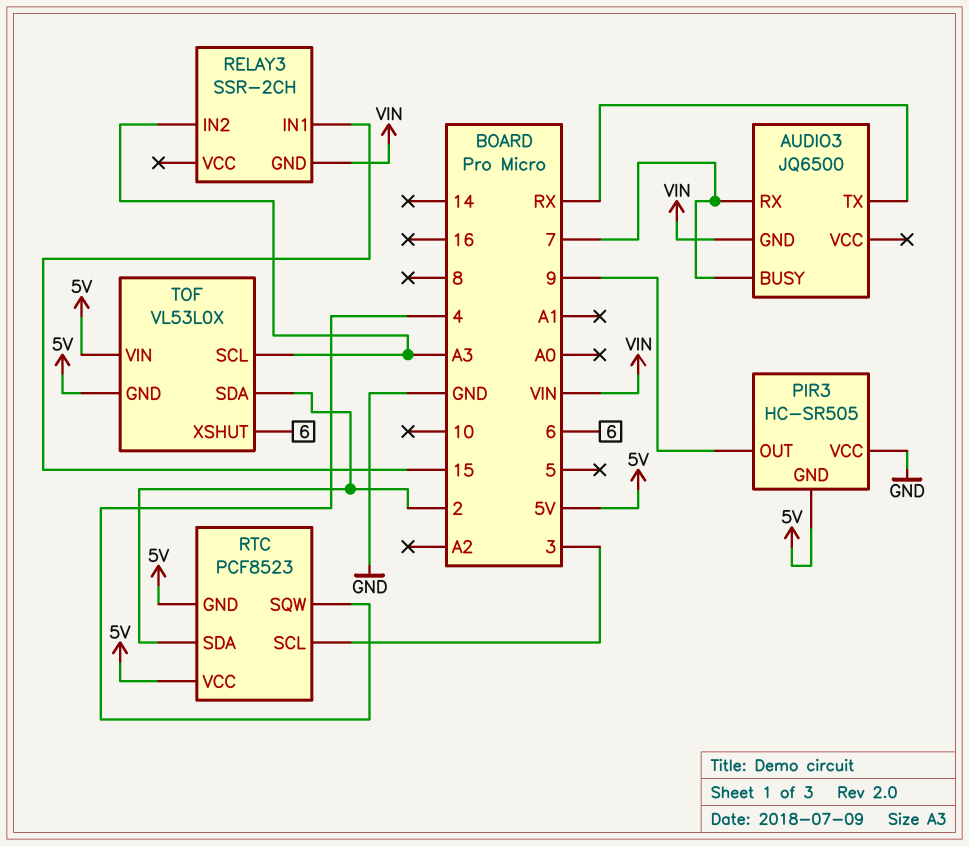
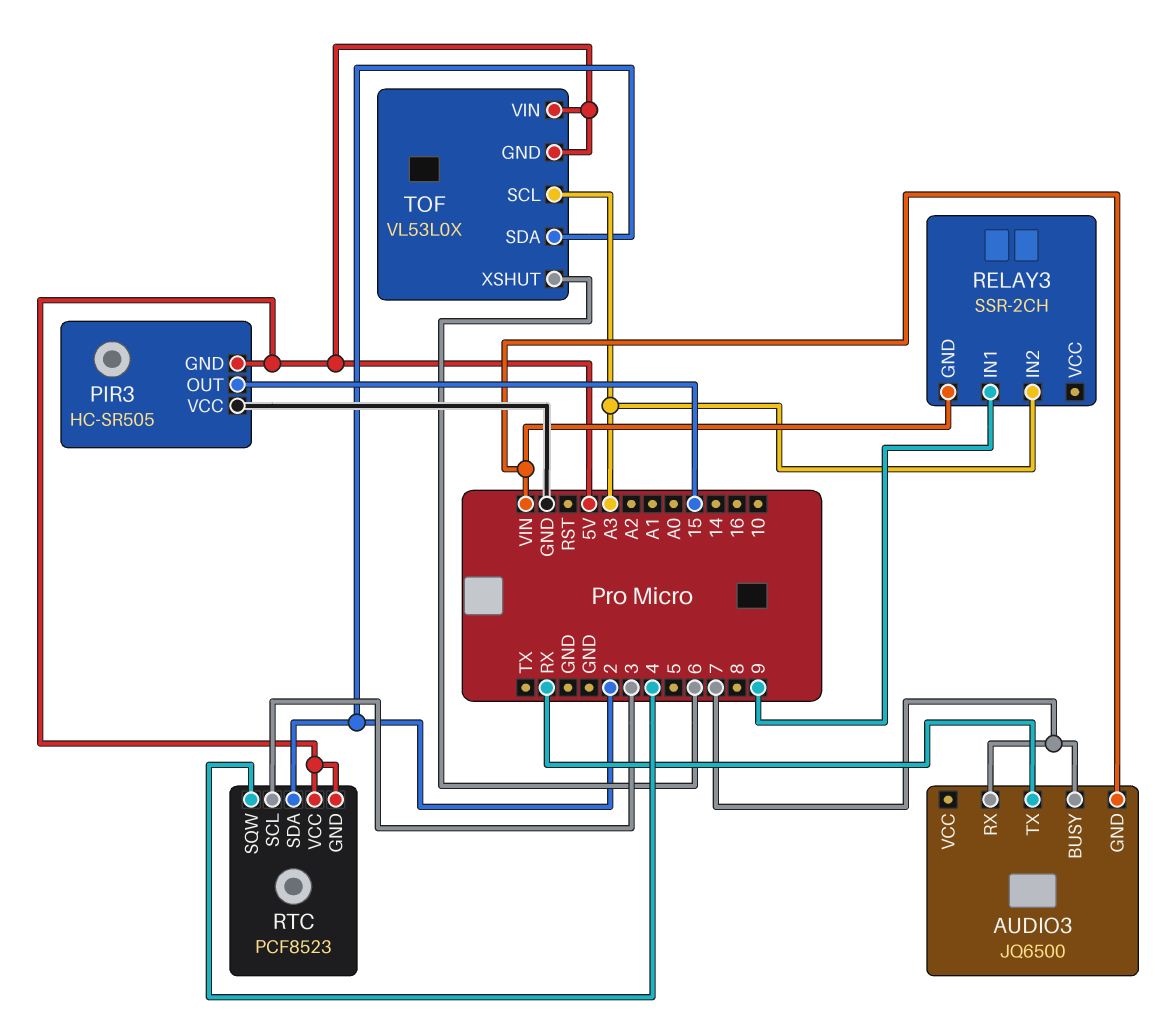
PIR3 pin OUT: 9 -> 15
RELAY3 pin IN1: 15 -> 9

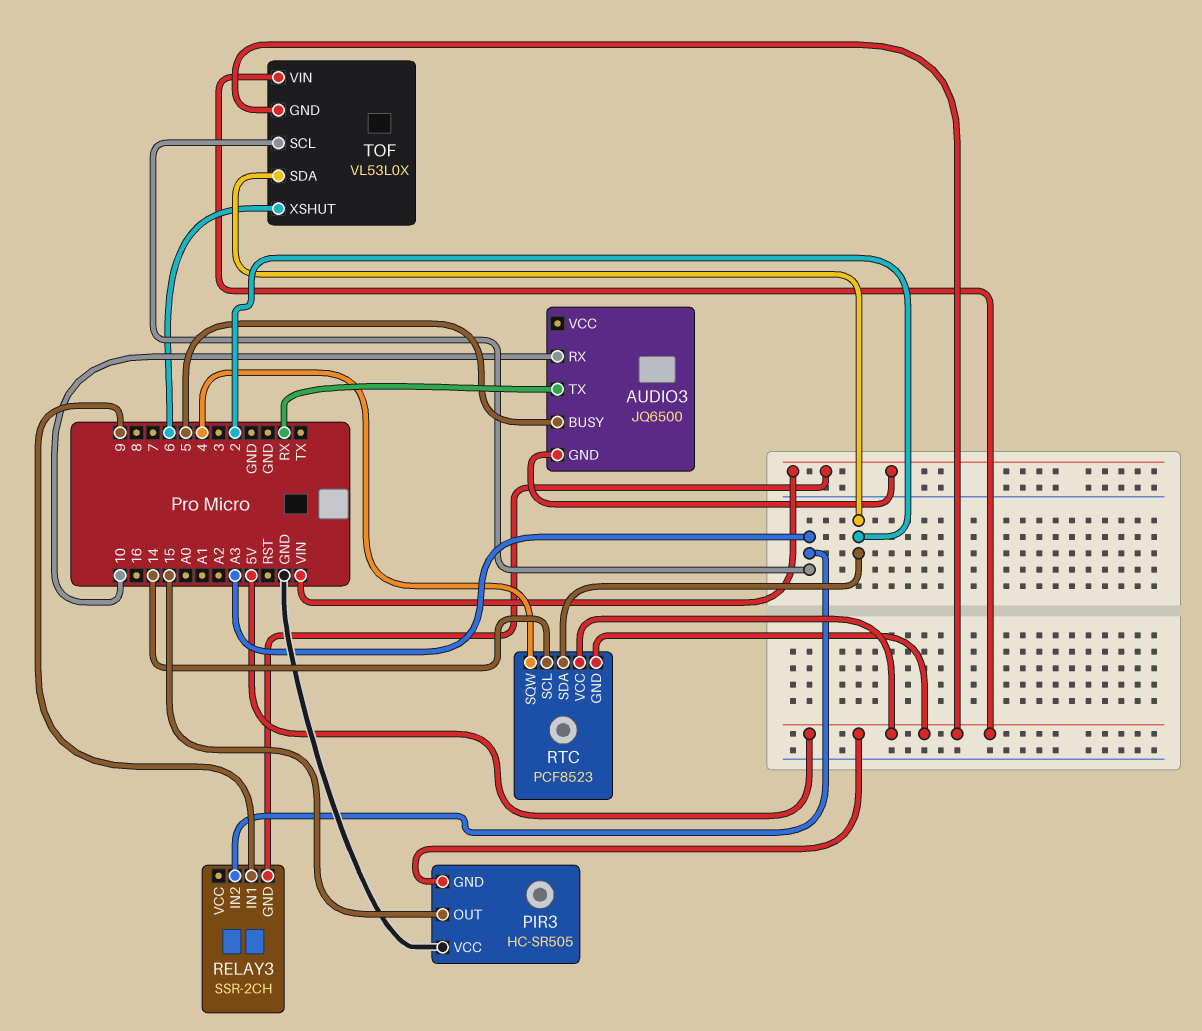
AUDIO3 pin BUSY: 7 -> 5
AUDIO3 pin RX: 7 -> 10
RTC pin SCL: 3 -> 14

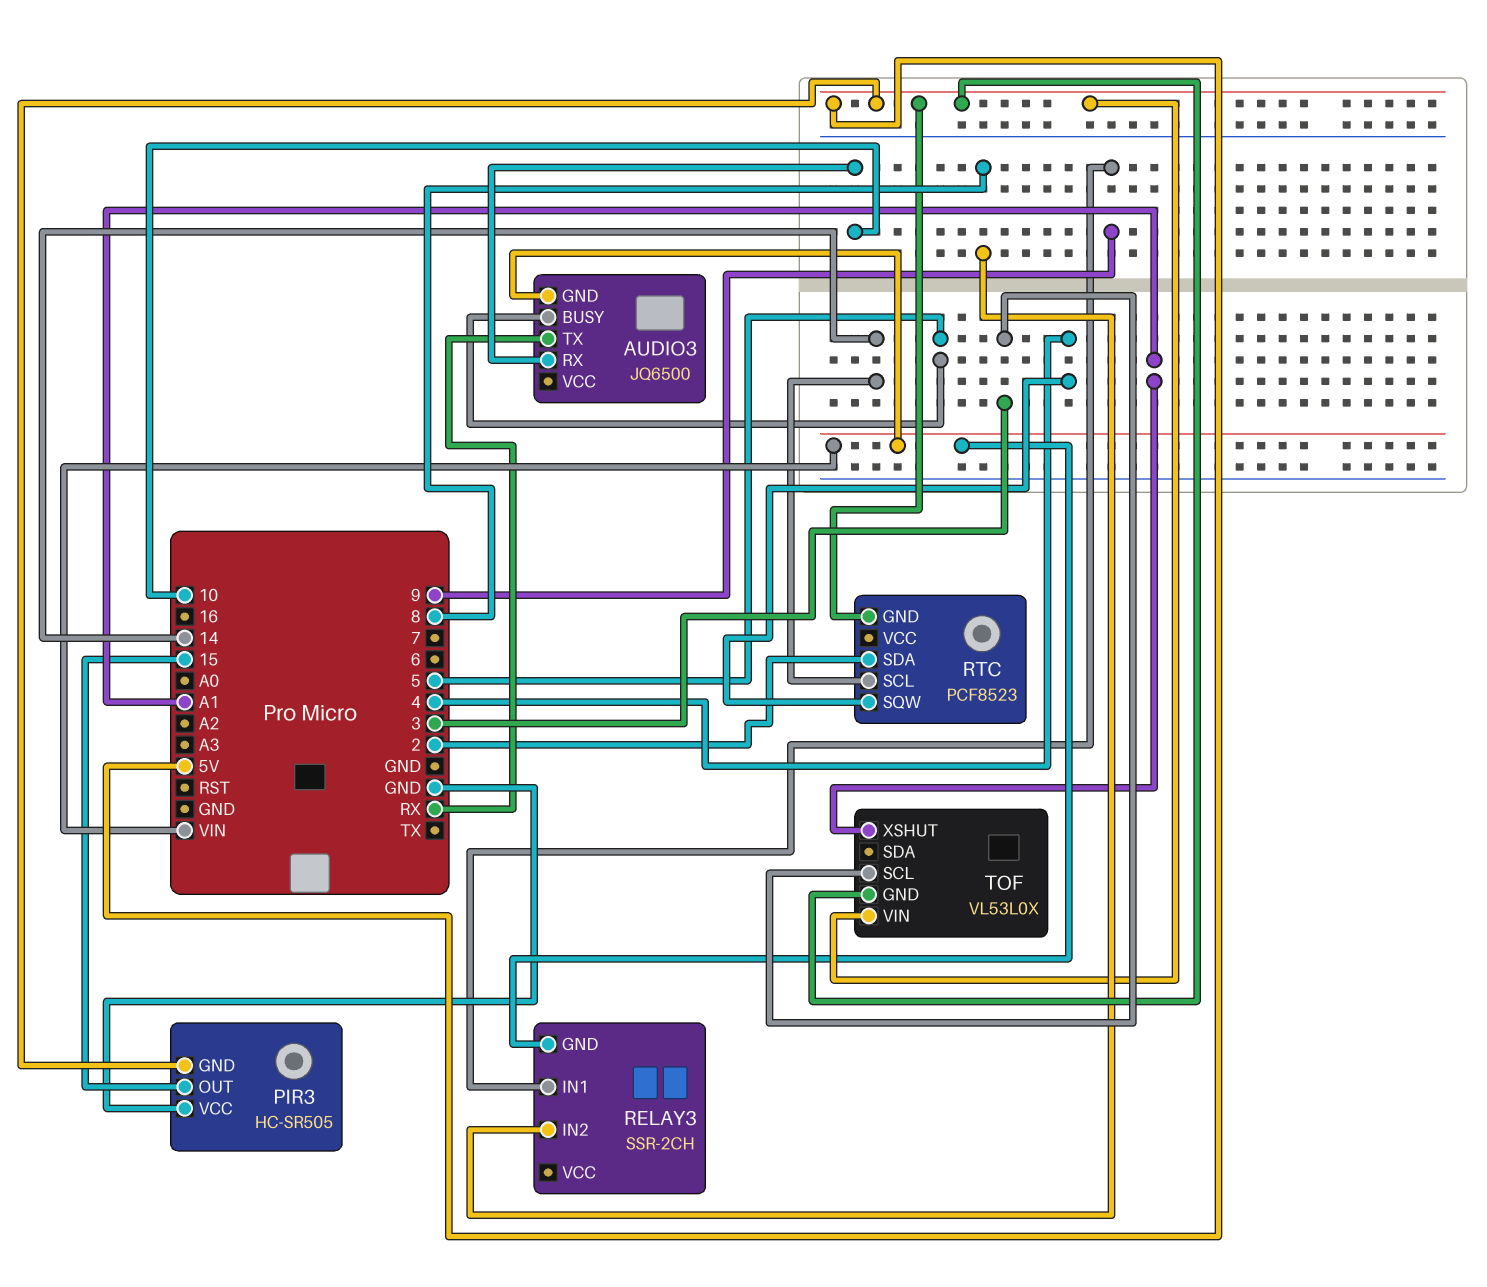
RELAY3 pin IN2: A3 -> 8
RTC pin VCC: 5V -> none
TOF pin SCL: A3 -> 3
TOF pin SDA: 2 -> none
TOF pin XSHUT: 6 -> A1

